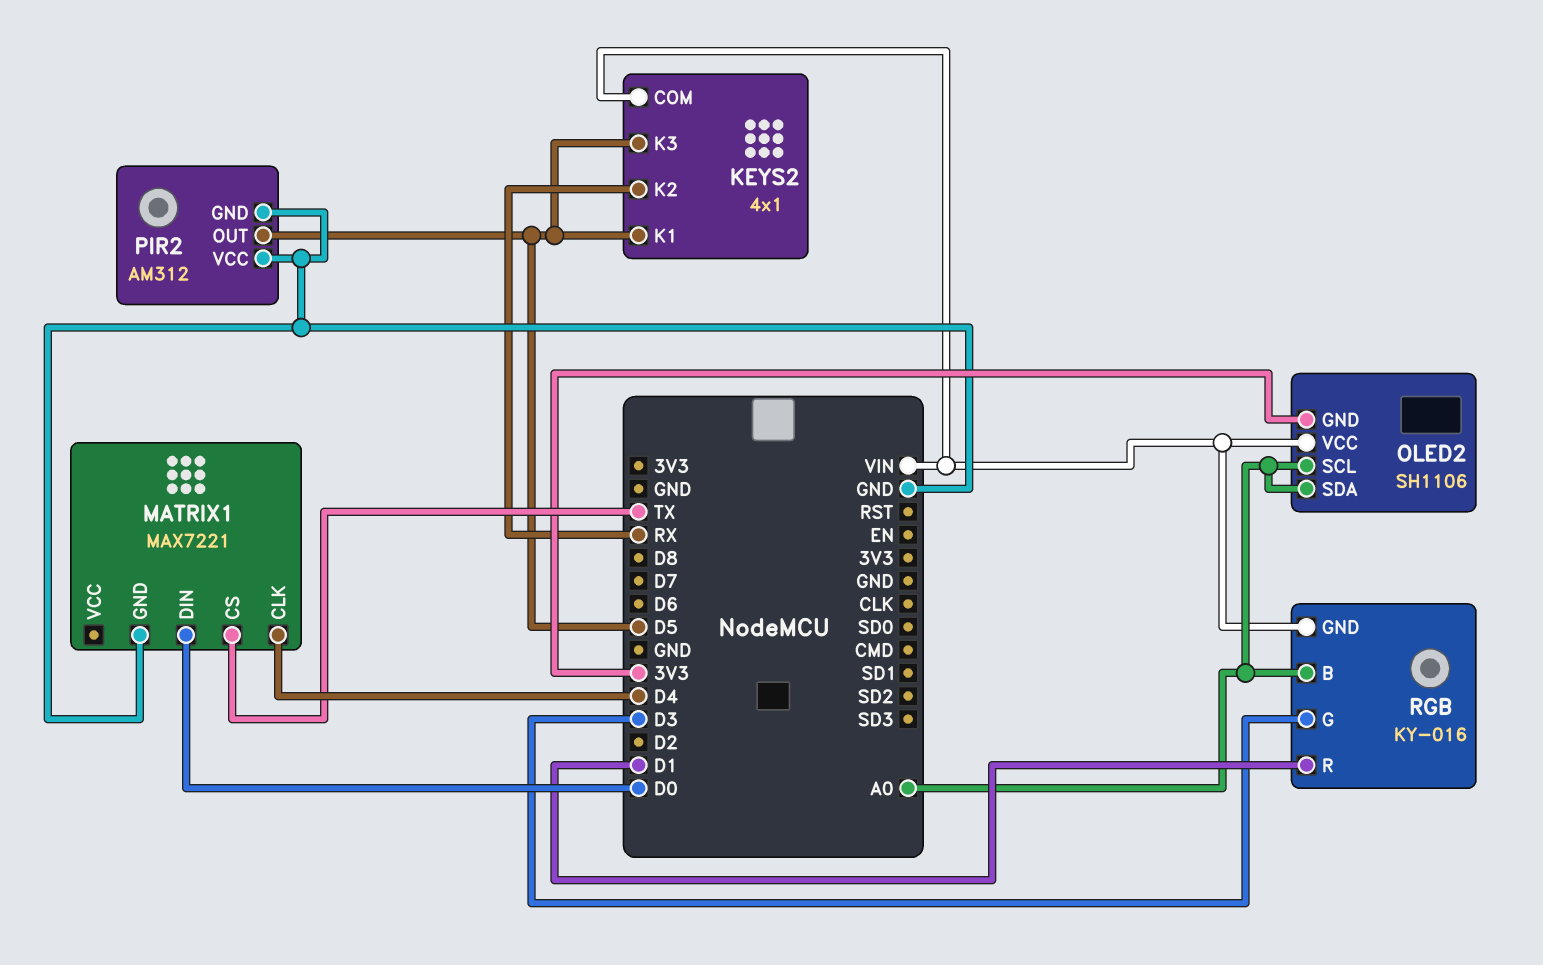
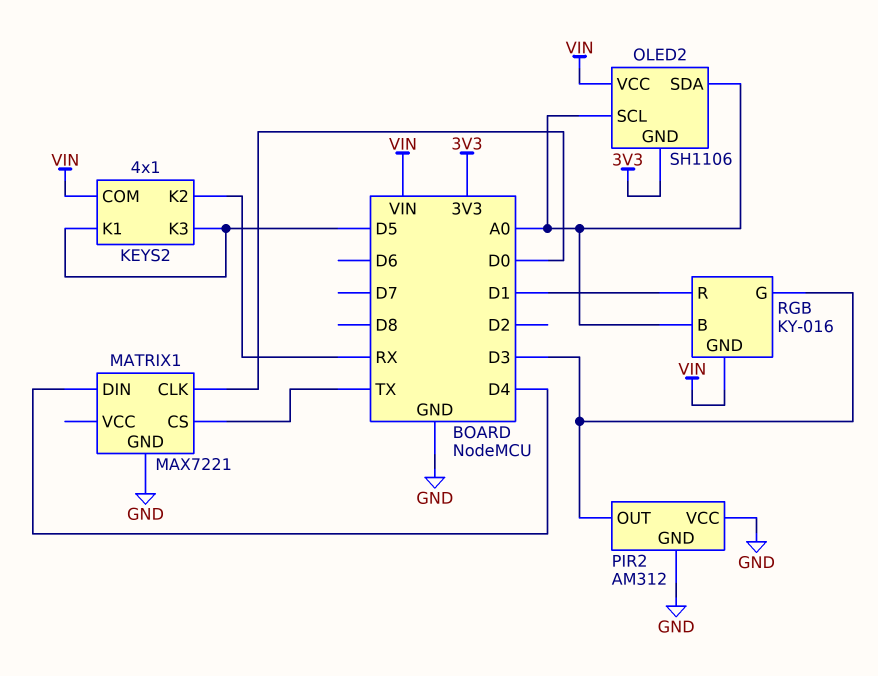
MATRIX1 pin CLK: D4 -> D0
MATRIX1 pin DIN: D0 -> D4
PIR2 pin OUT: D5 -> D3

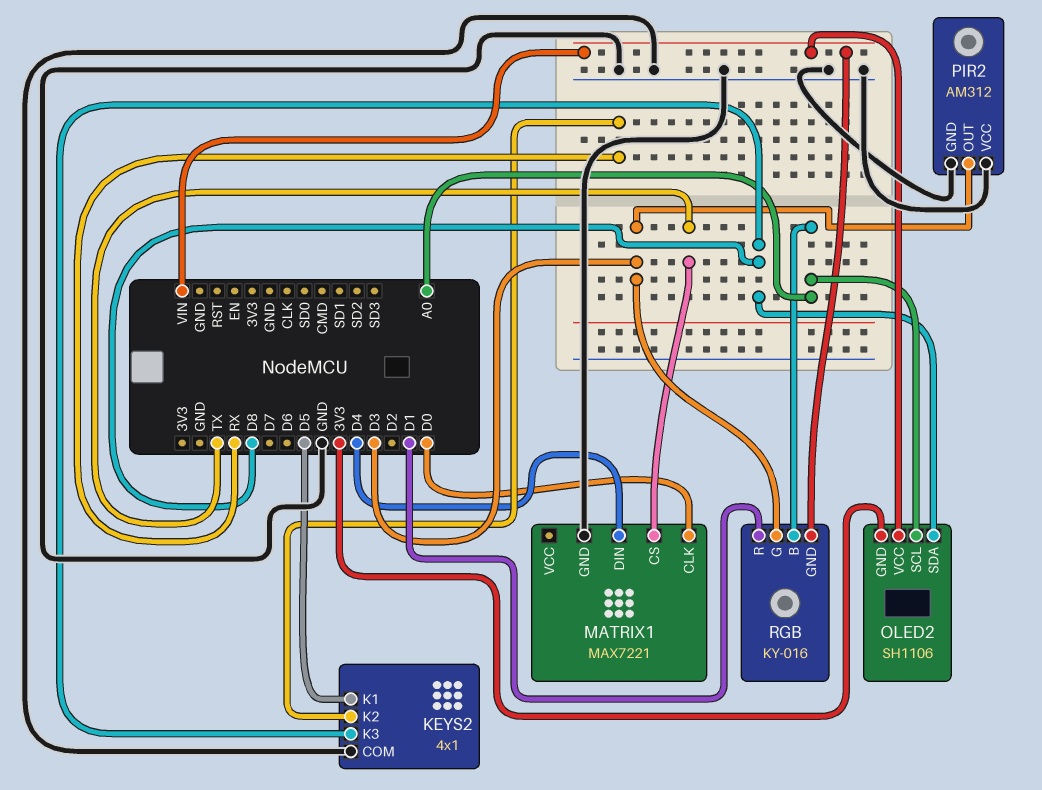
KEYS2 pin COM: VIN -> GND
KEYS2 pin K3: D5 -> D8
OLED2 pin SDA: A0 -> D8

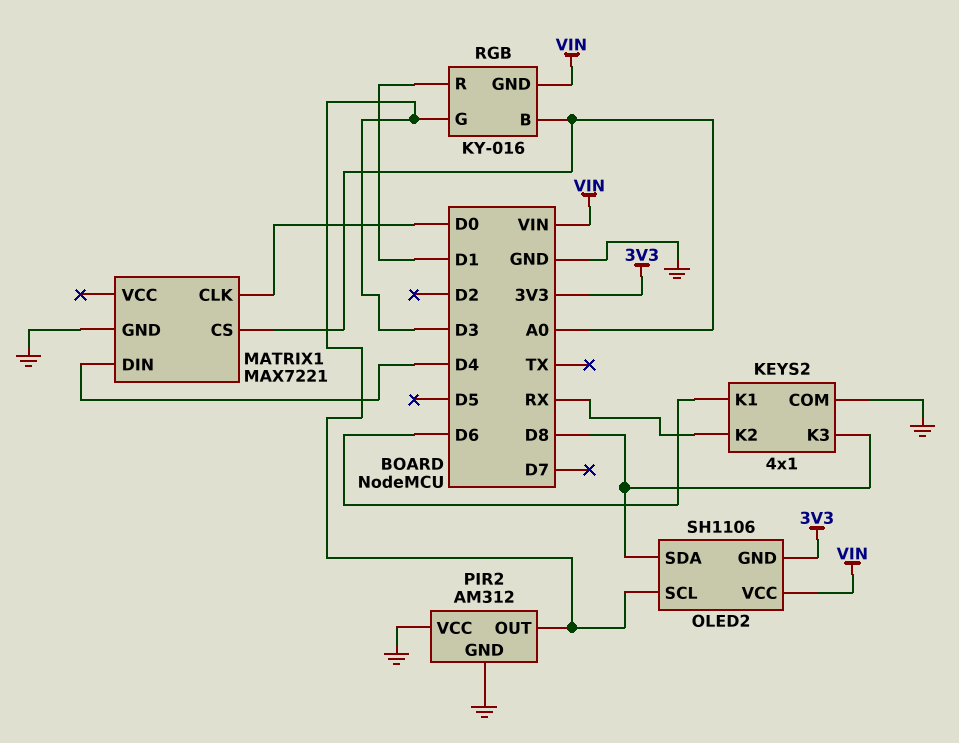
KEYS2 pin K1: D5 -> D6
MATRIX1 pin CS: TX -> A0
OLED2 pin SCL: A0 -> D3

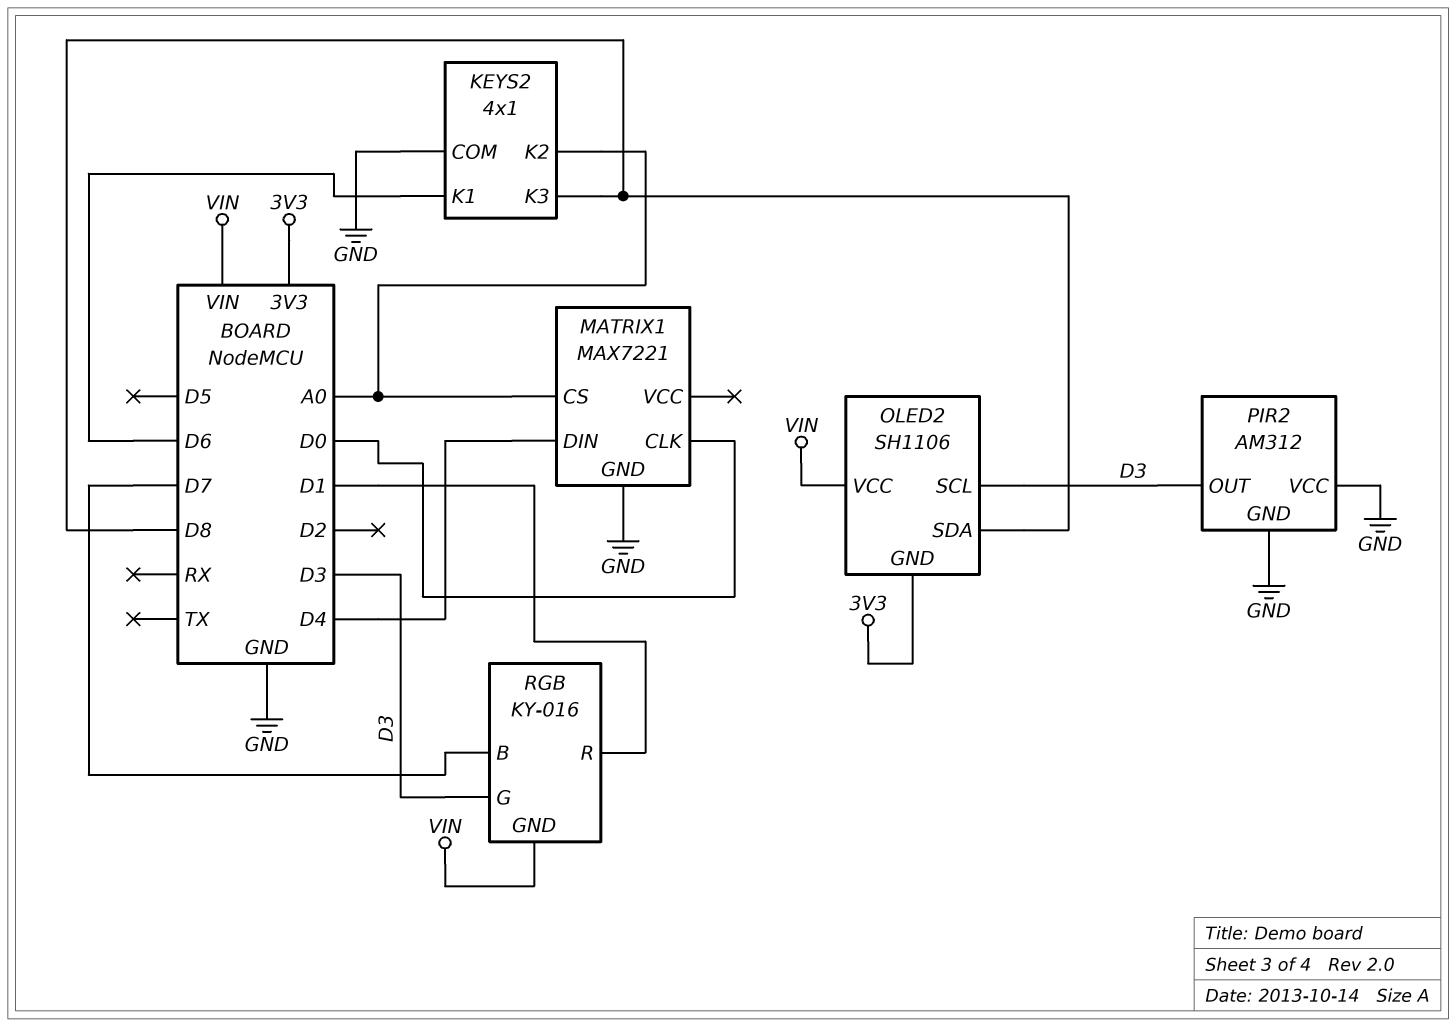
KEYS2 pin K2: RX -> A0
RGB pin B: A0 -> D7

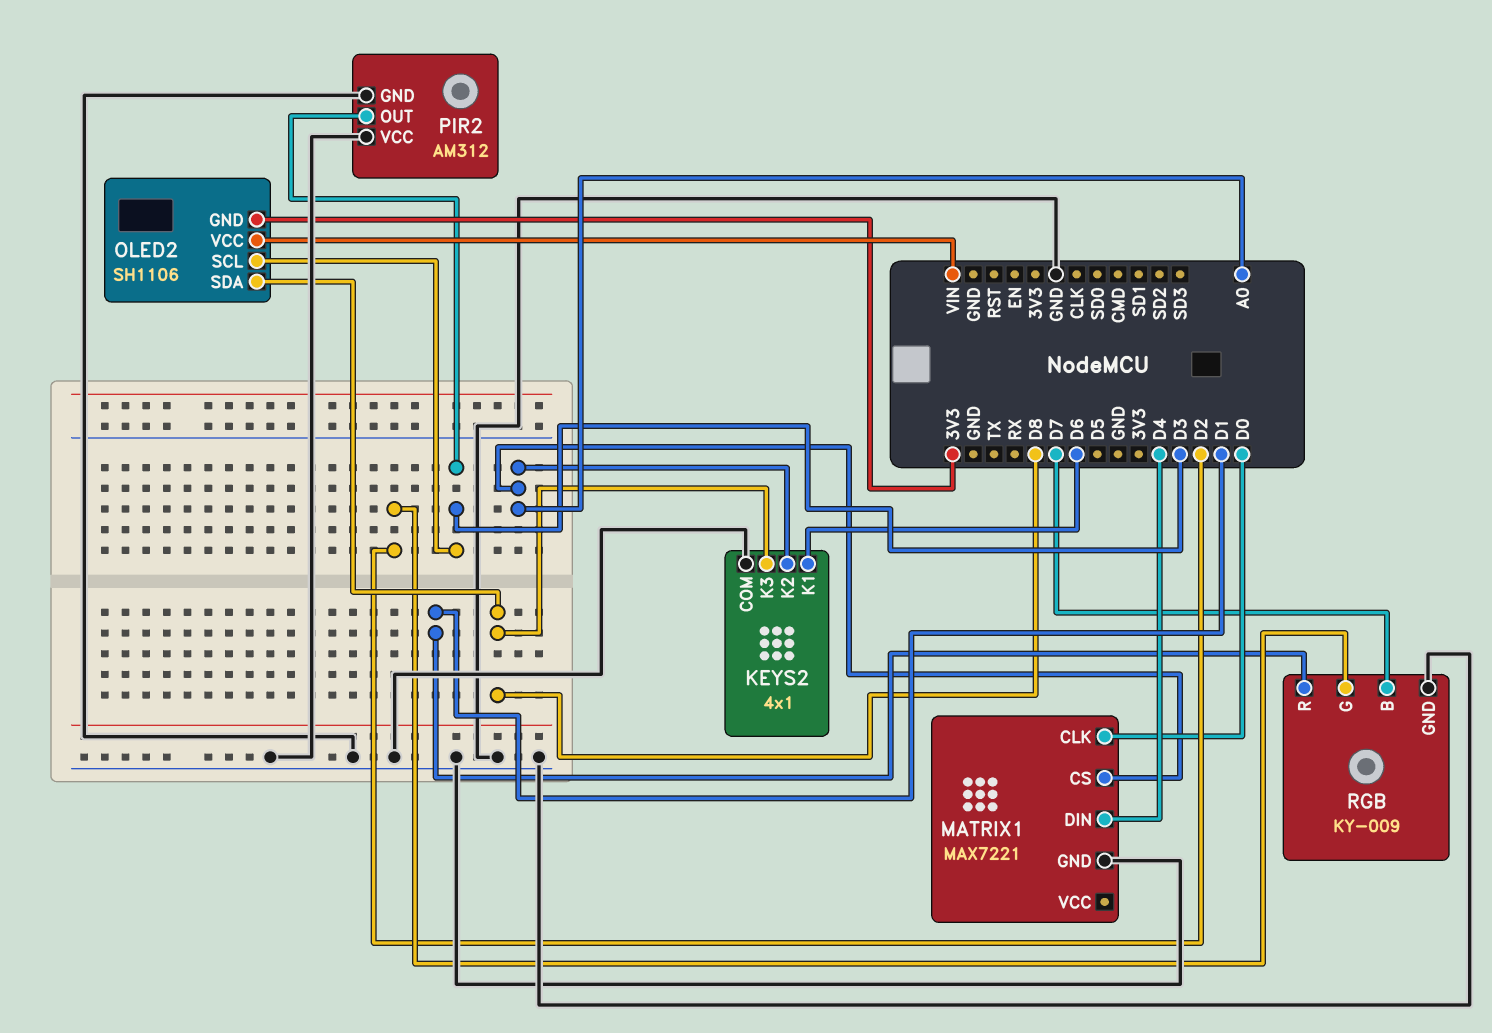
RGB: KY-016 -> KY-009
RGB pin G: D3 -> D2
RGB pin GND: VIN -> GND

